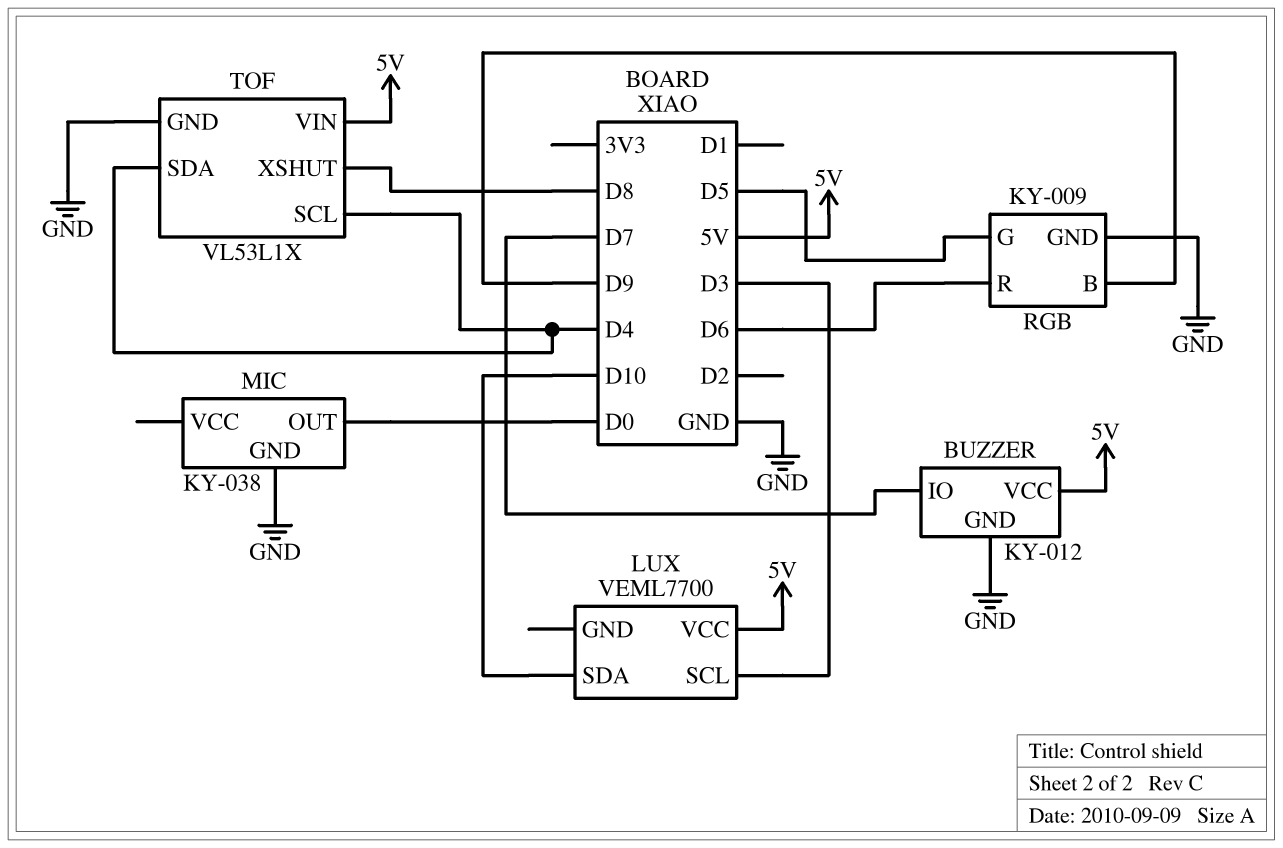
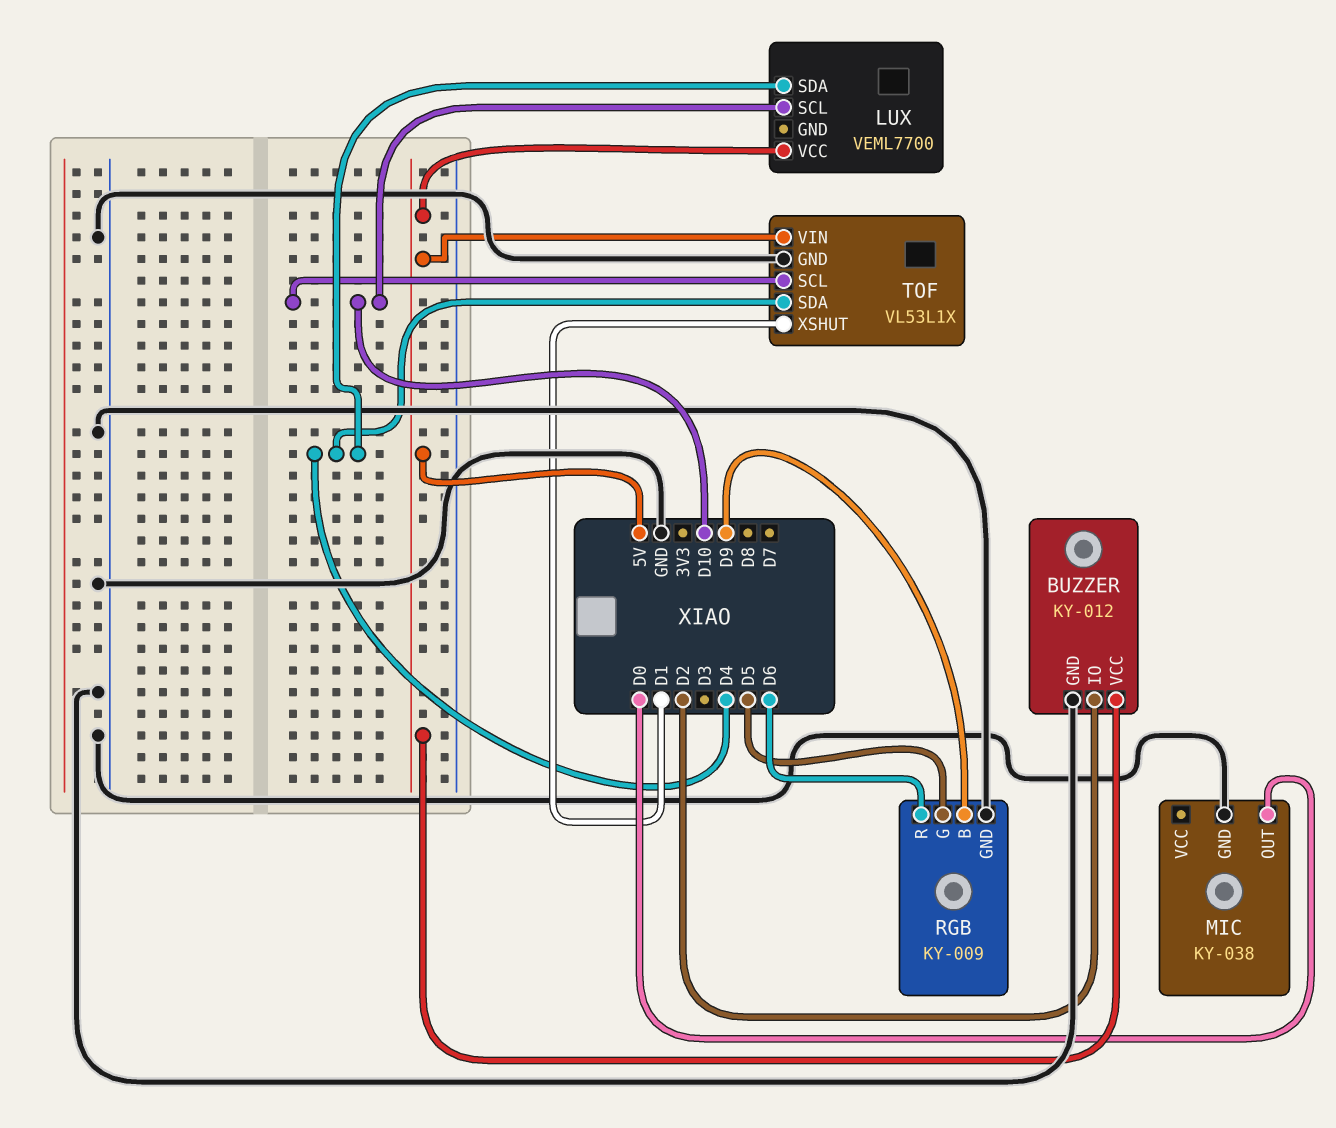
BUZZER pin IO: D7 -> D2
LUX pin SCL: D3 -> D10
LUX pin SDA: D10 -> D4
TOF pin SCL: D4 -> D10
TOF pin XSHUT: D8 -> D1

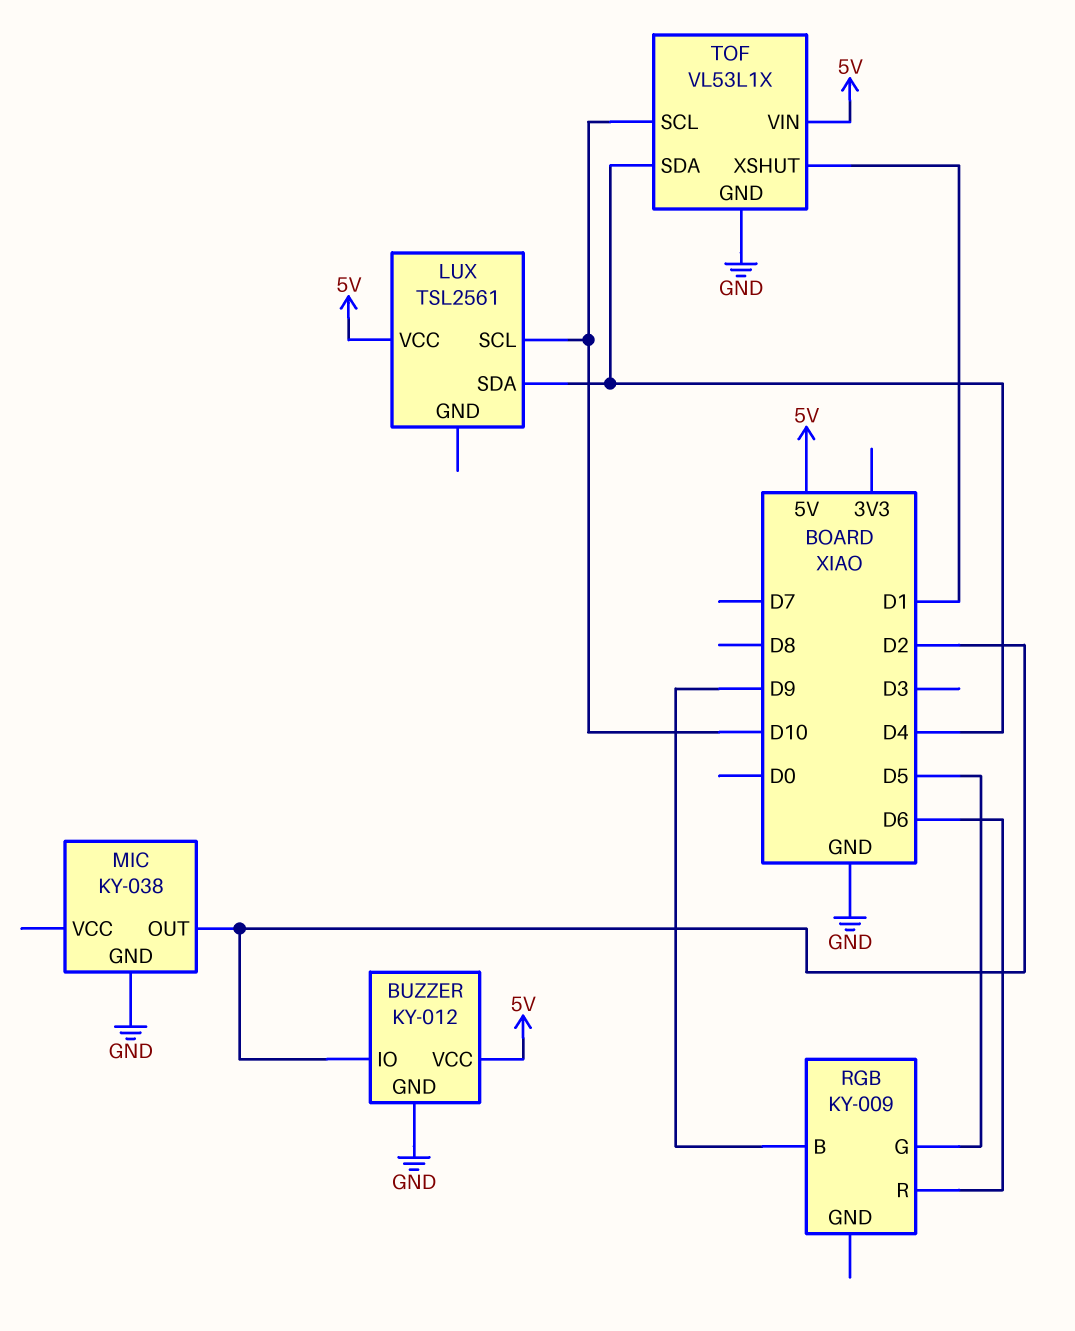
LUX: VEML7700 -> TSL2561
MIC pin OUT: D0 -> D2
RGB pin GND: GND -> none

